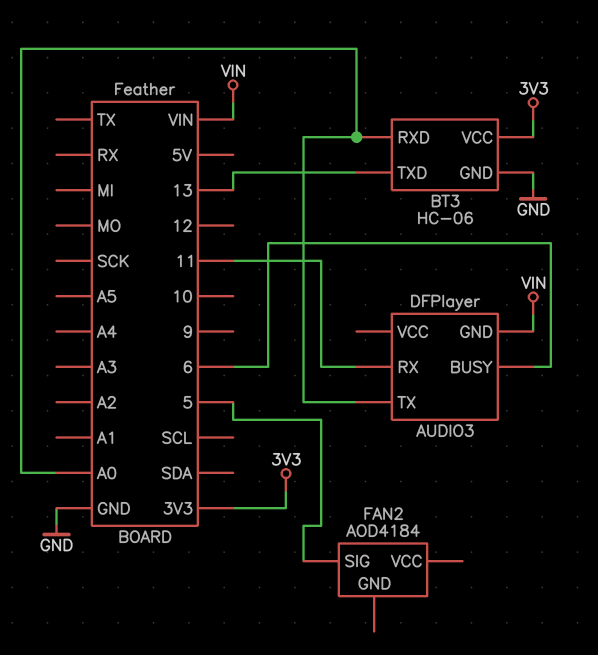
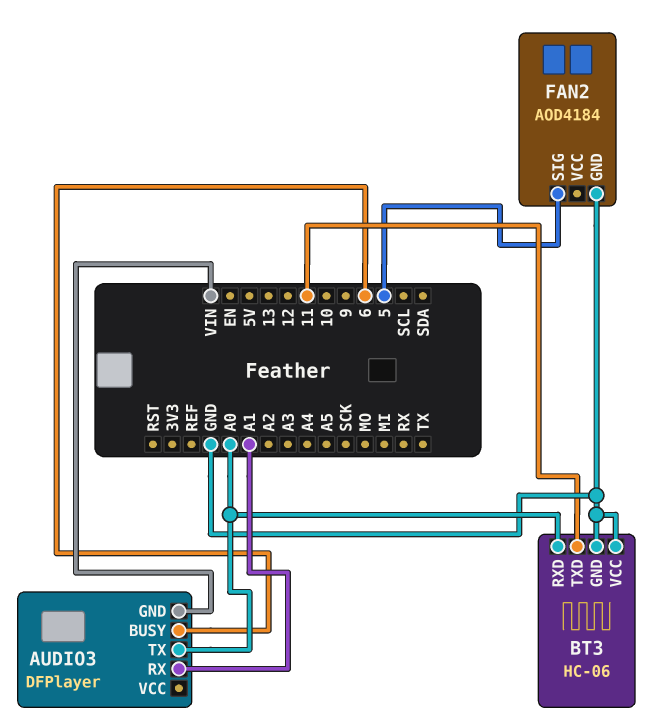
AUDIO3 pin RX: 11 -> A1
BT3 pin TXD: 13 -> 11
BT3 pin VCC: 3V3 -> GND
FAN2 pin GND: none -> GND

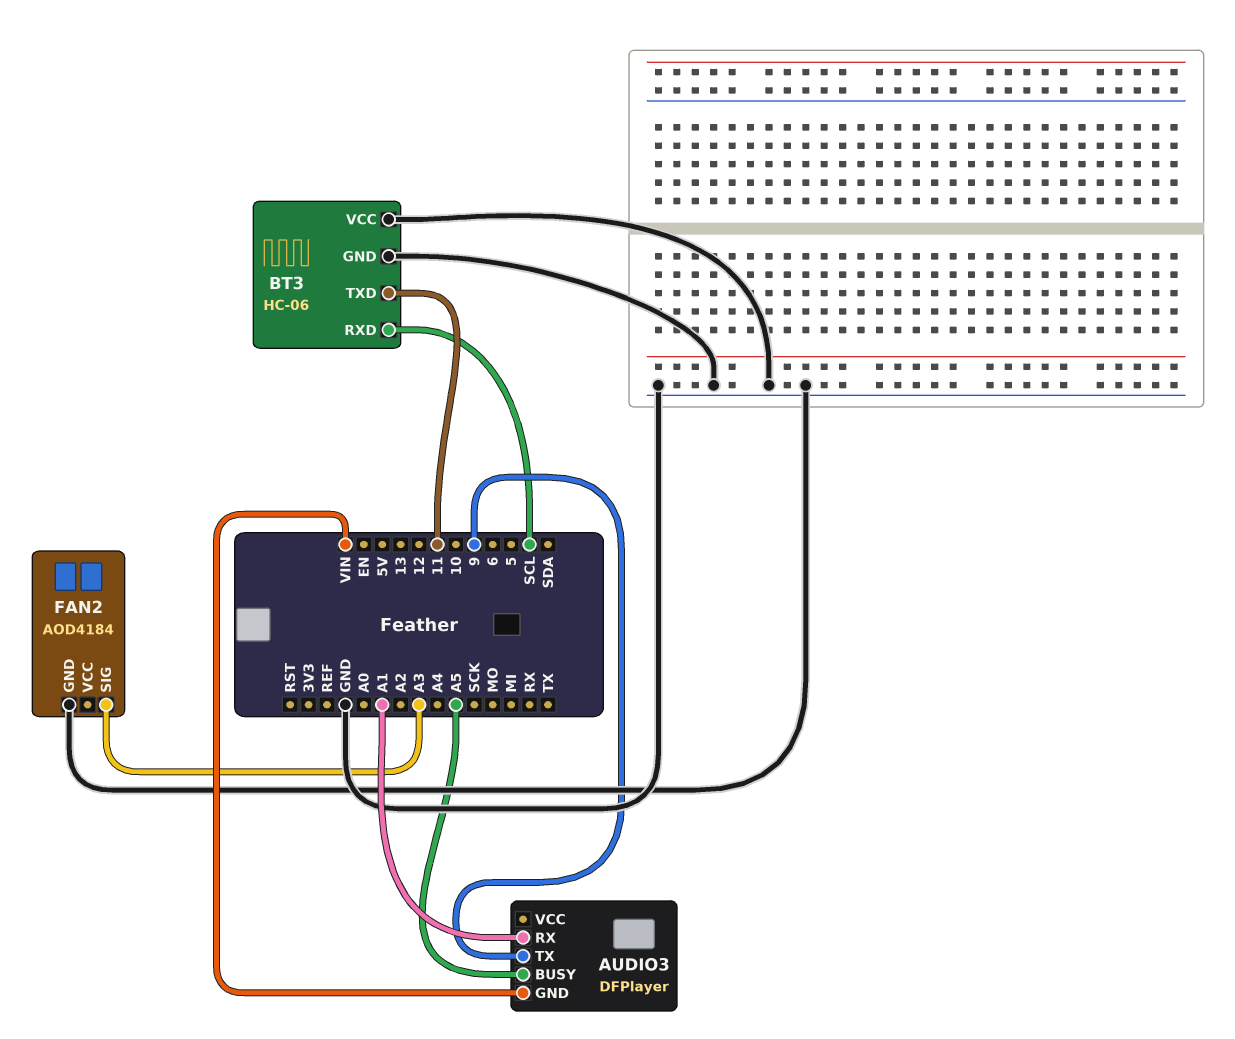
AUDIO3 pin BUSY: 6 -> A5
AUDIO3 pin TX: A0 -> 9
BT3 pin RXD: A0 -> SCL
FAN2 pin SIG: 5 -> A3

